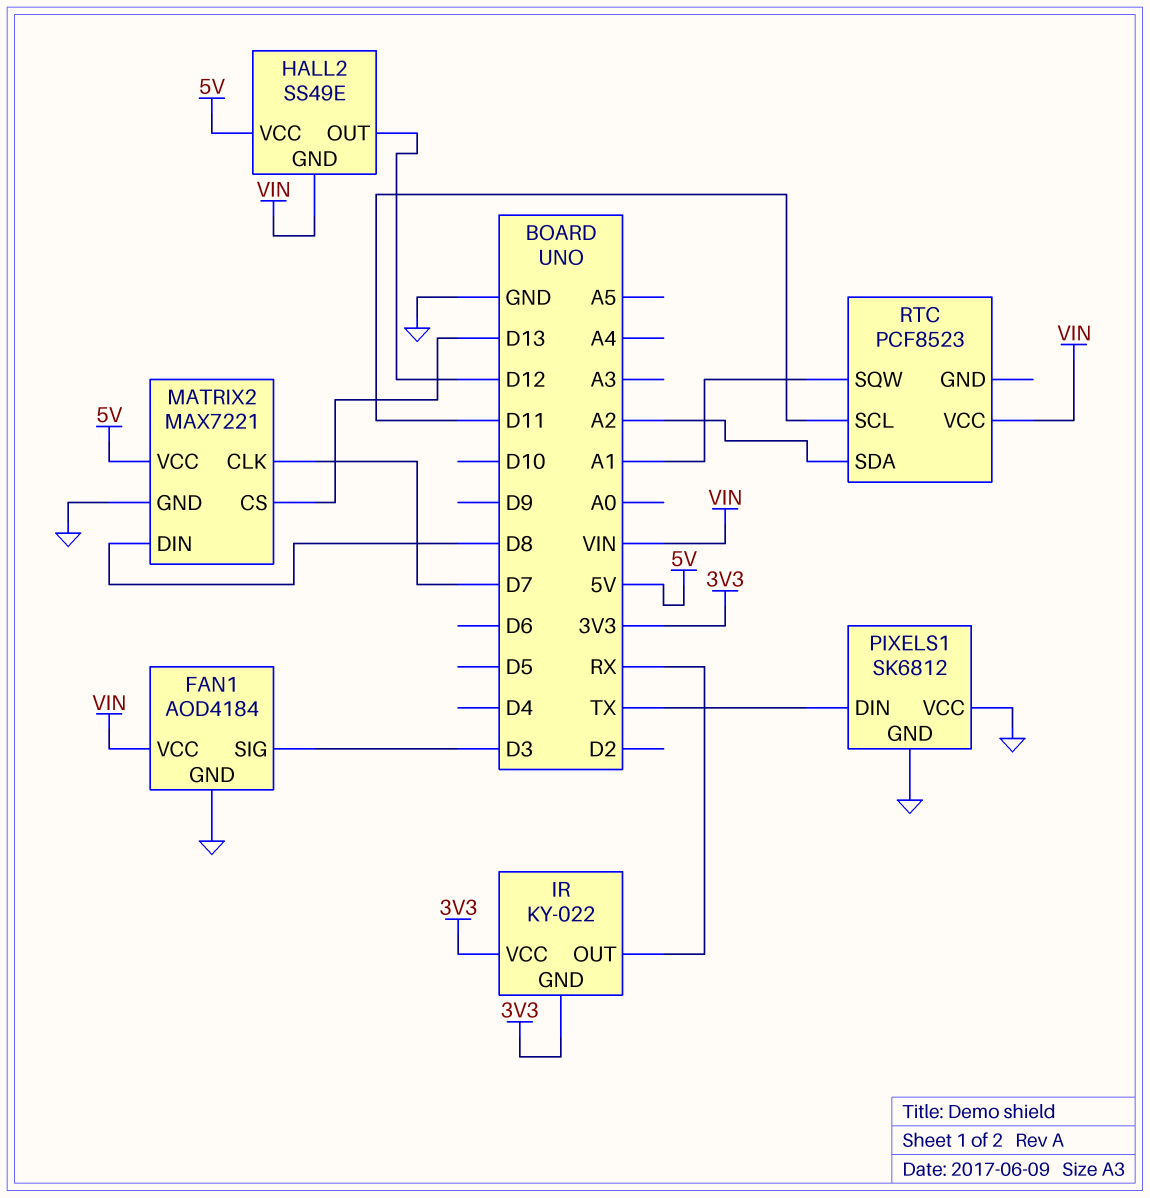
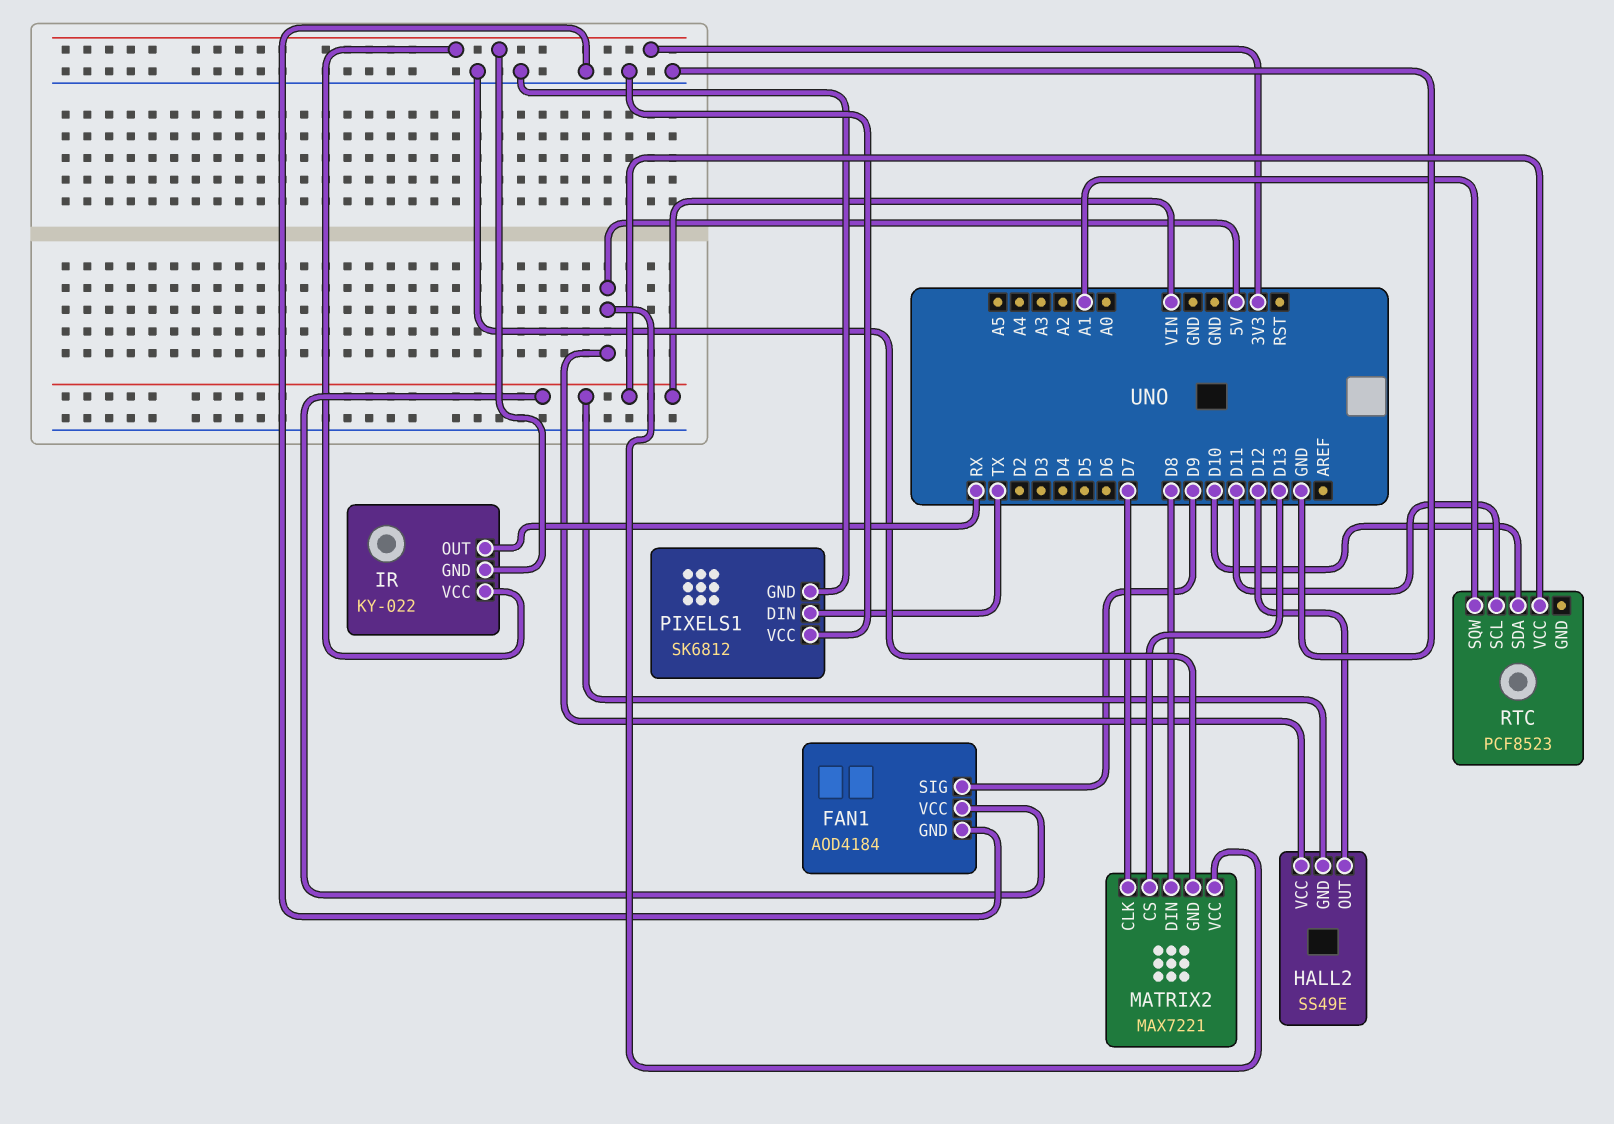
FAN1 pin SIG: D3 -> D9
RTC pin SDA: A2 -> D10

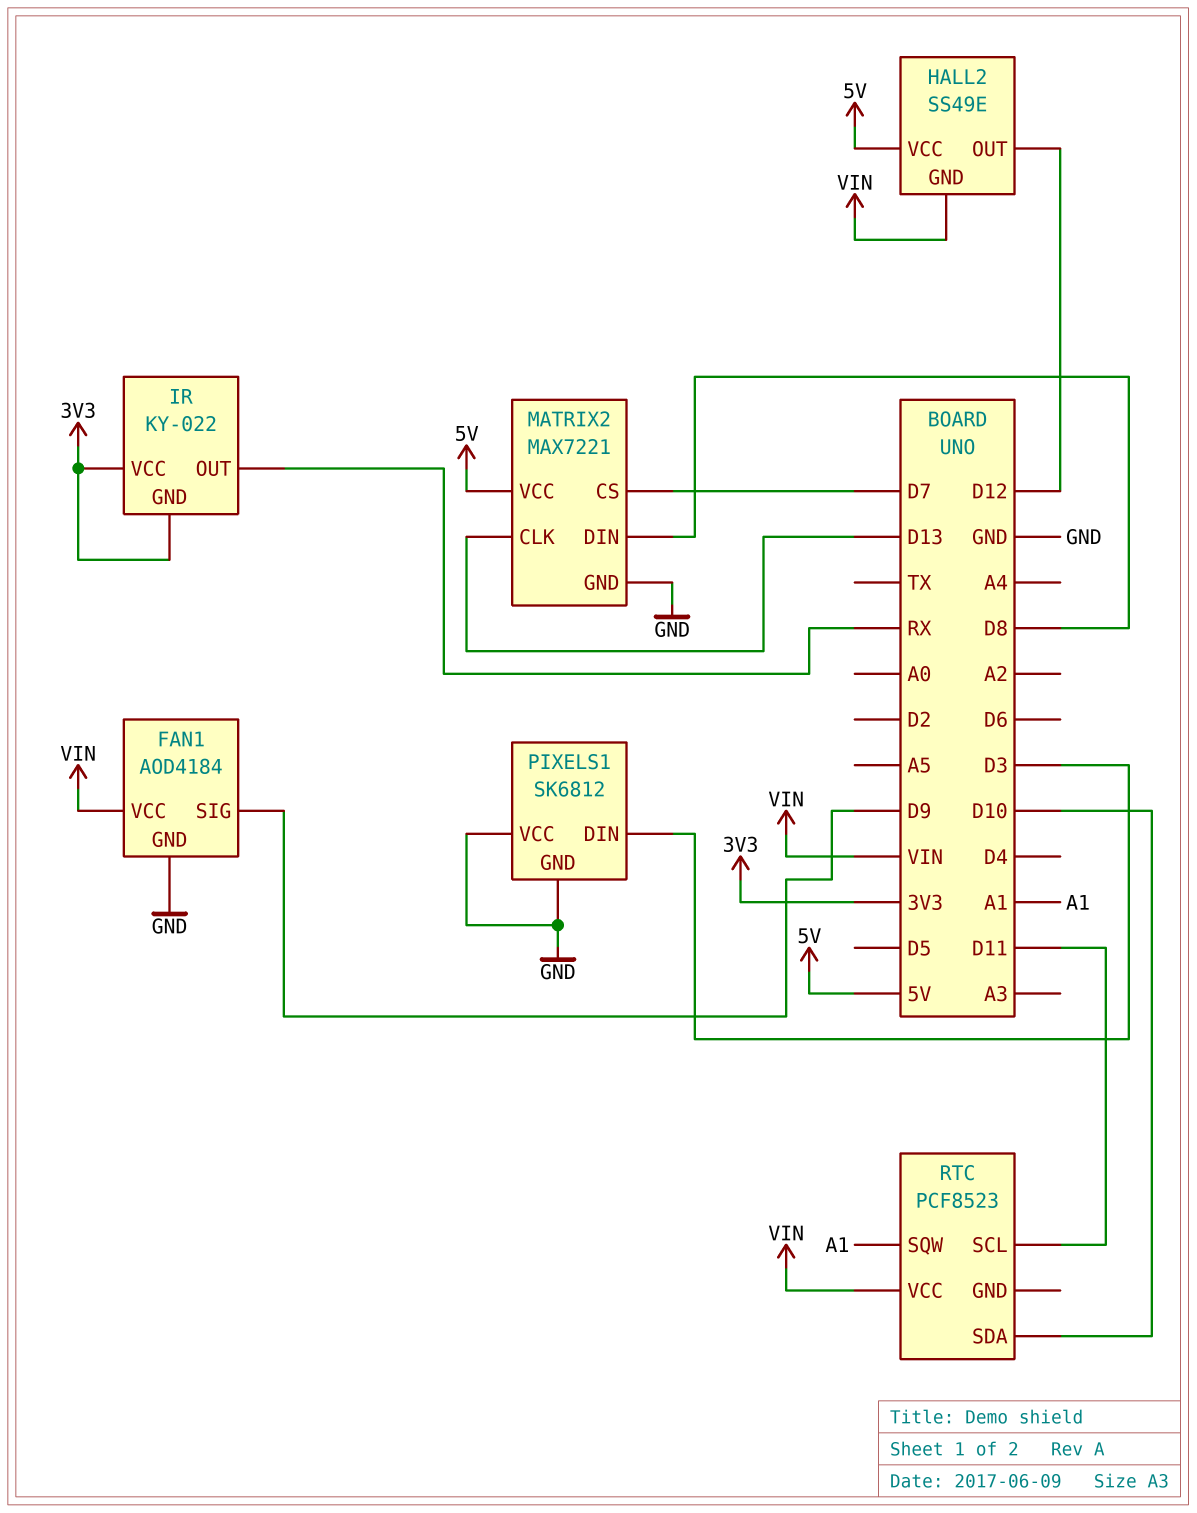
MATRIX2 pin CLK: D7 -> D13
MATRIX2 pin CS: D13 -> D7
PIXELS1 pin DIN: TX -> D3

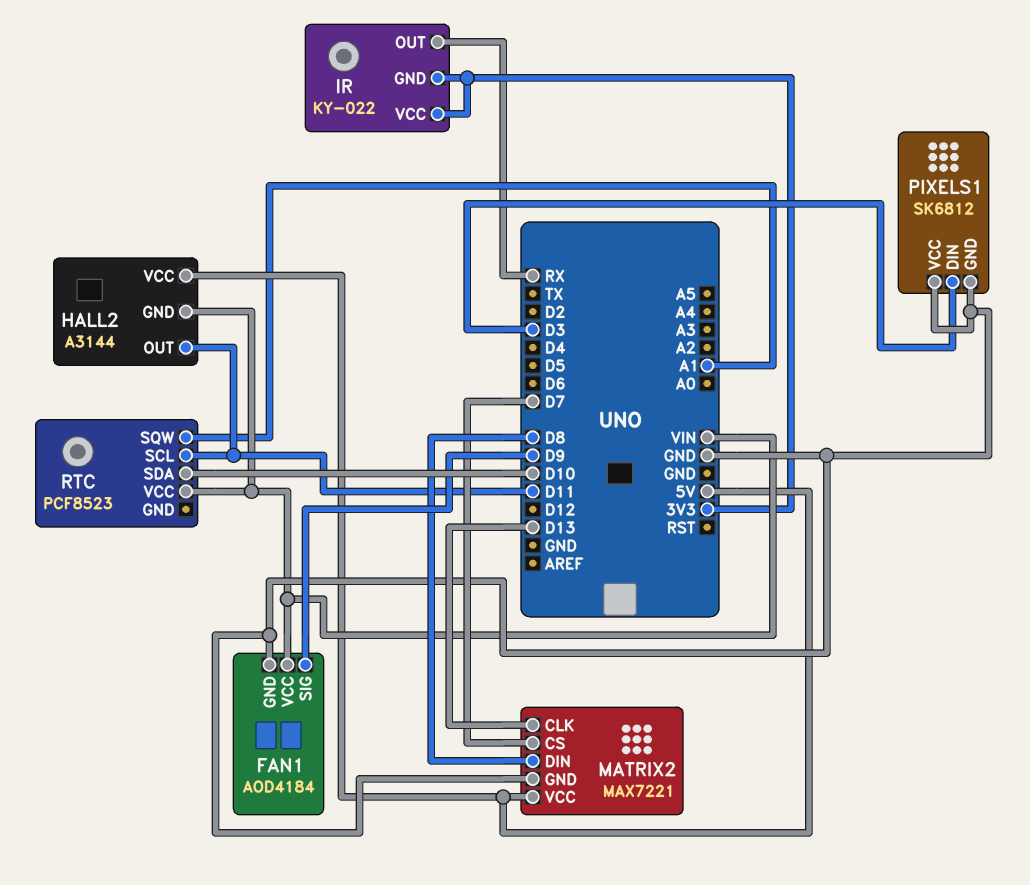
HALL2: SS49E -> A3144
HALL2 pin OUT: D12 -> D11

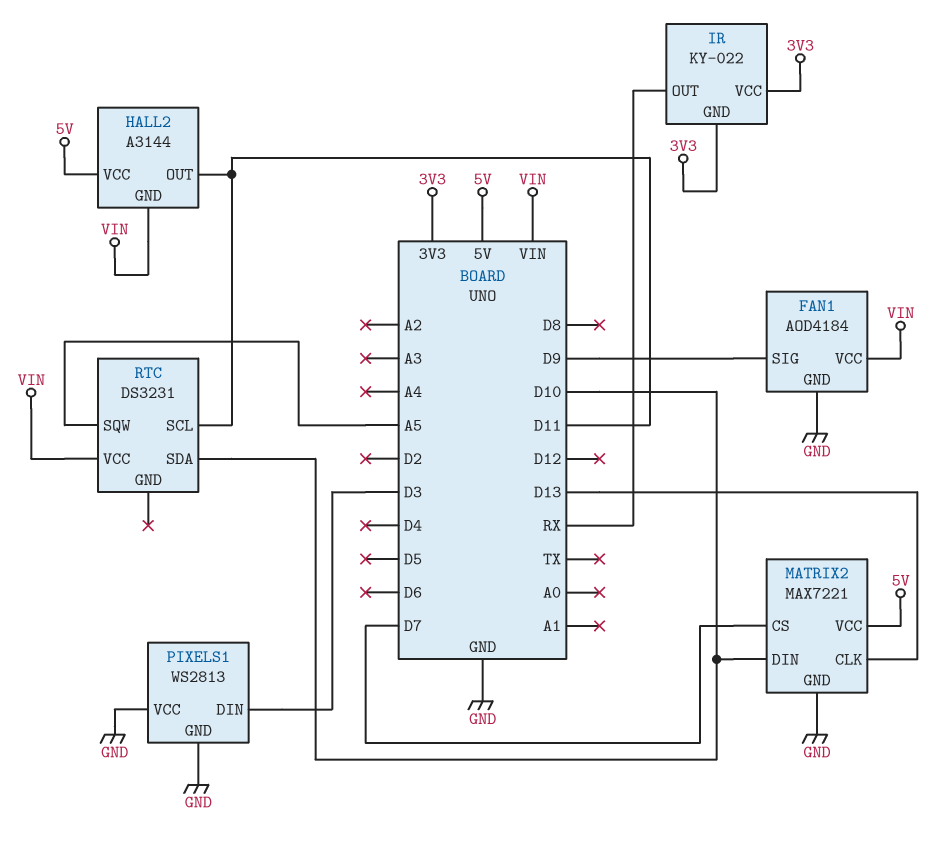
MATRIX2 pin DIN: D8 -> D10
PIXELS1: SK6812 -> WS2813
RTC: PCF8523 -> DS3231
RTC pin SQW: A1 -> A5

